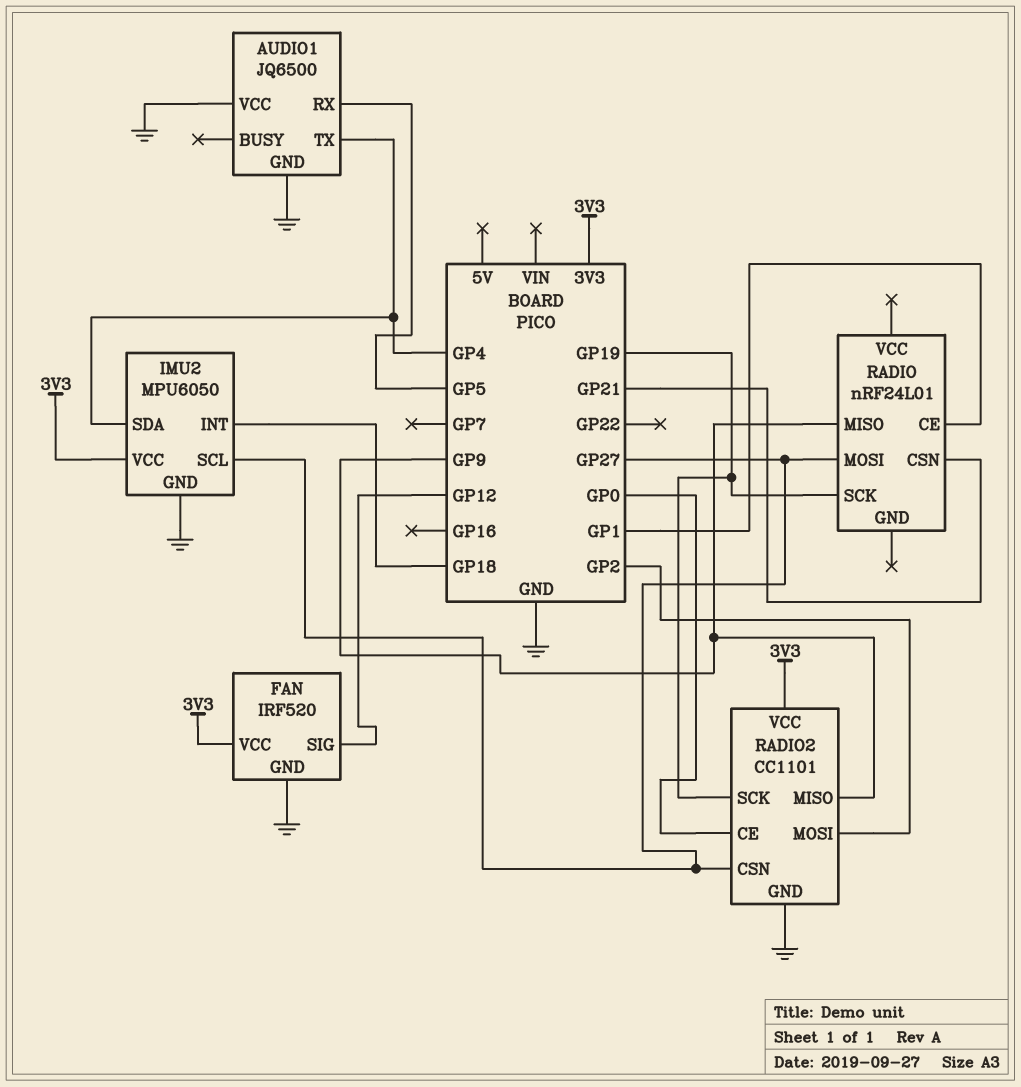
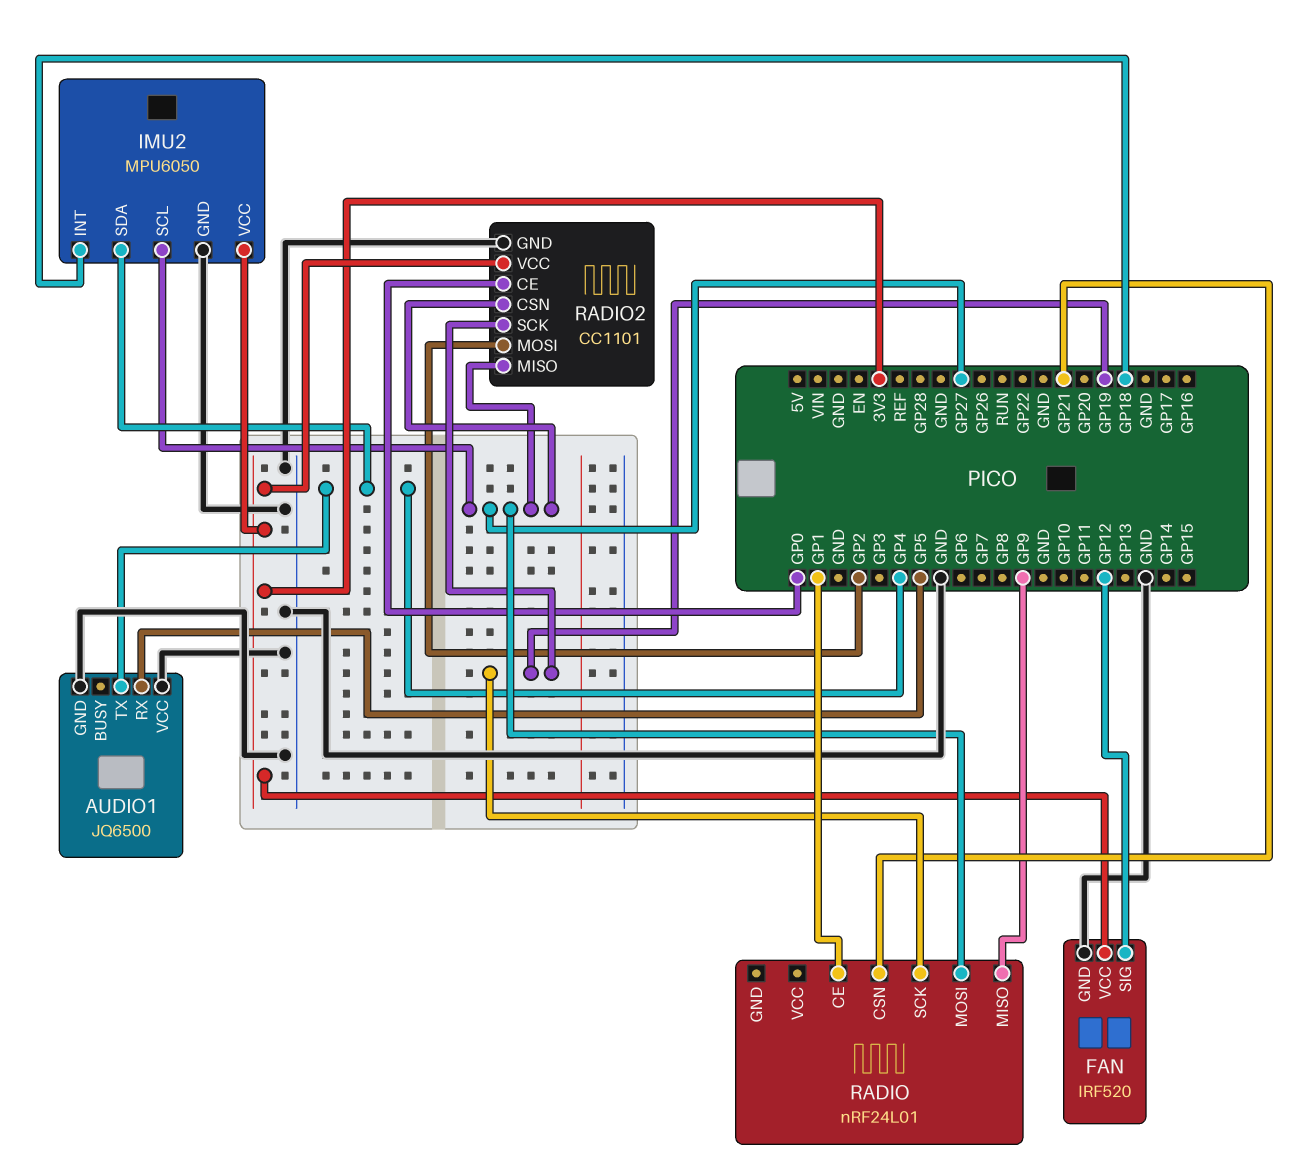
RADIO2 pin MISO: GP9 -> GP27

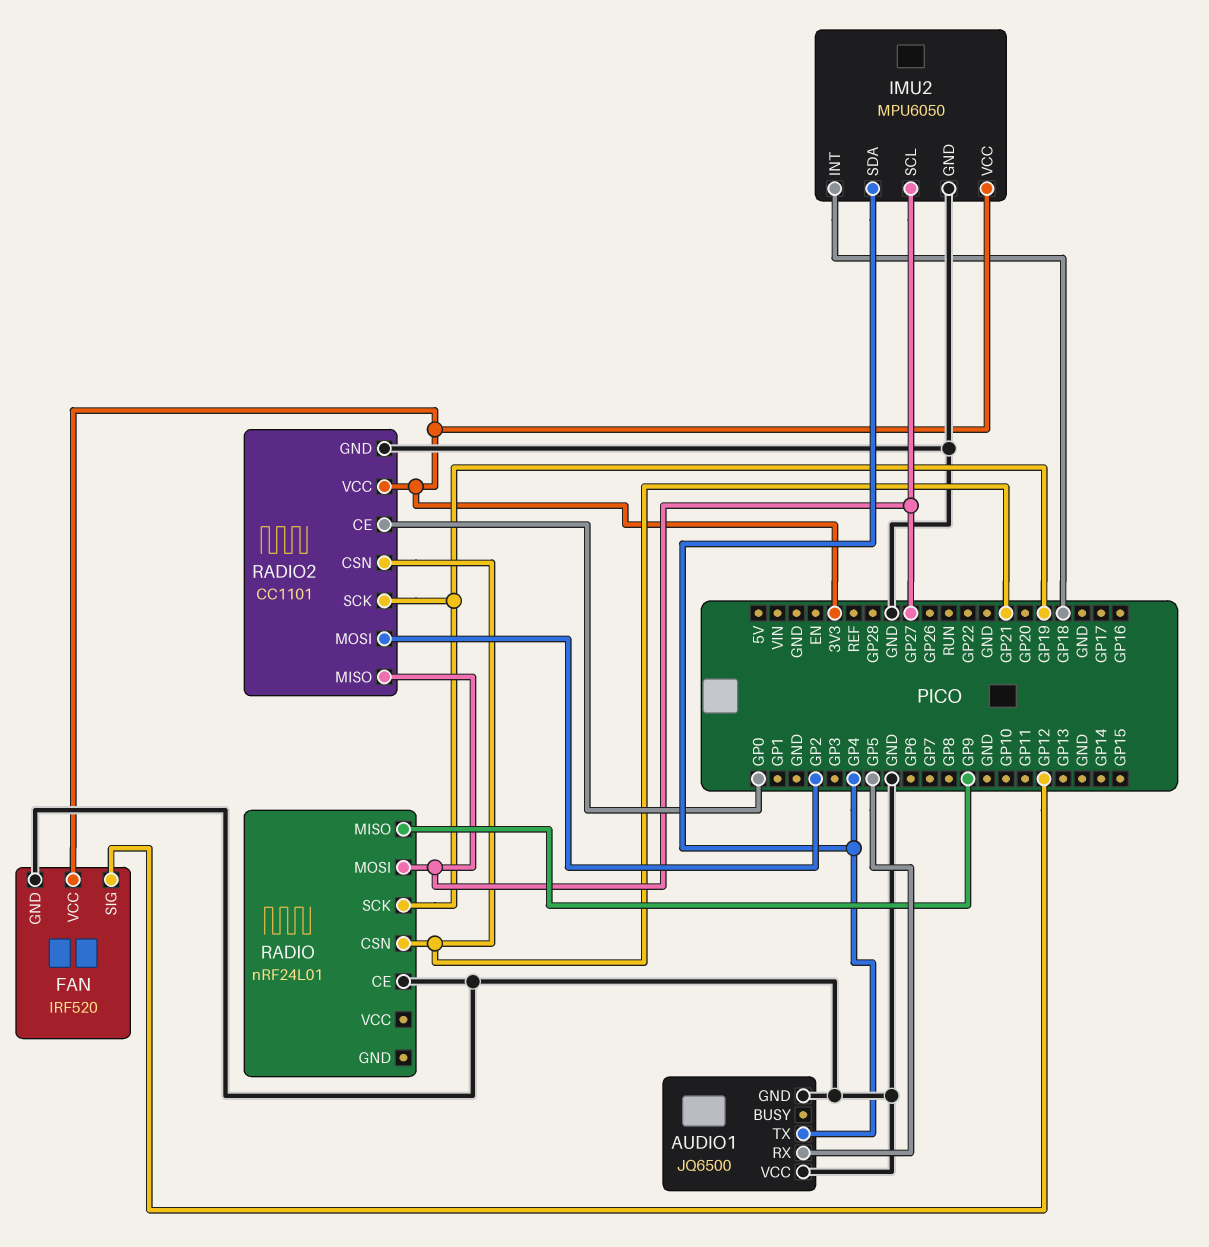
RADIO pin CE: GP1 -> GND
RADIO2 pin CSN: GP27 -> GP21

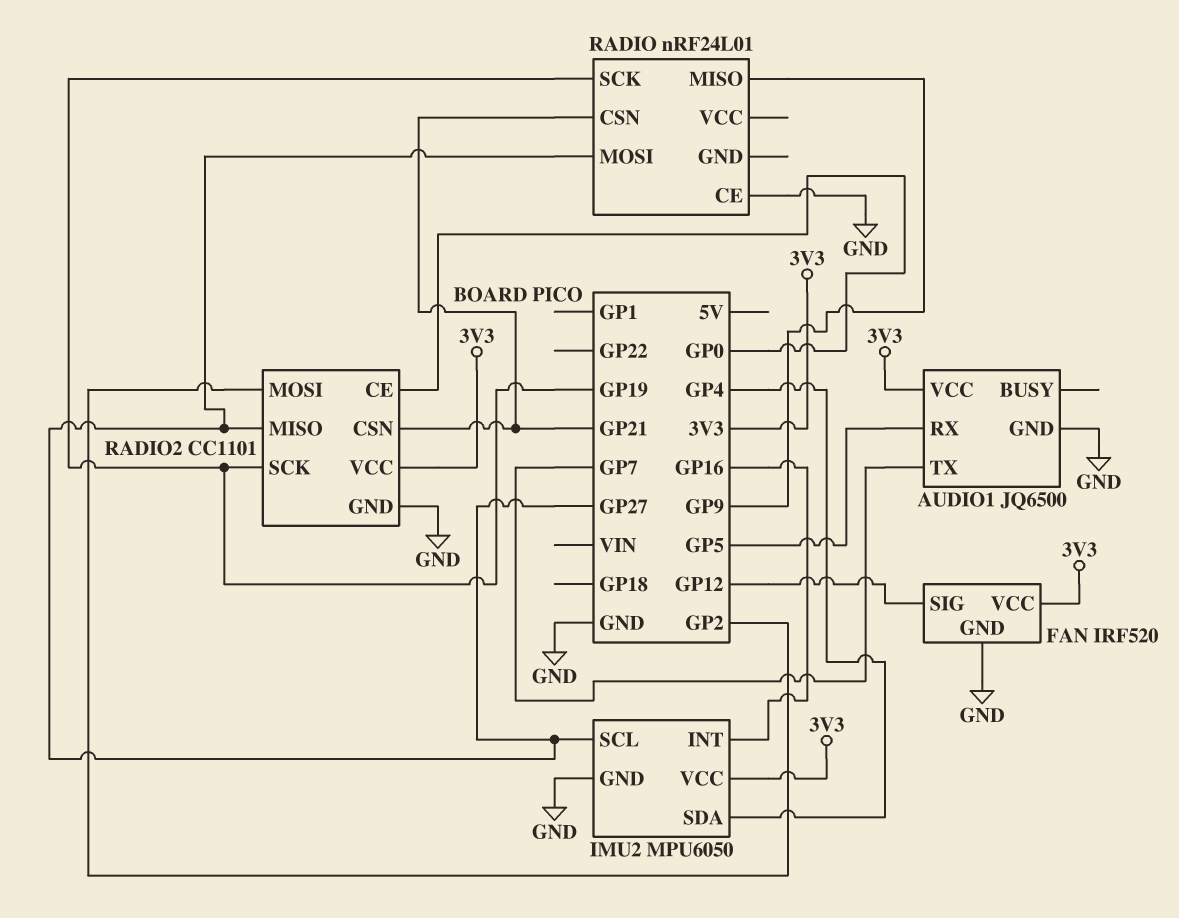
AUDIO1 pin TX: GP4 -> GP7
AUDIO1 pin VCC: GND -> 3V3
IMU2 pin INT: GP18 -> GP16

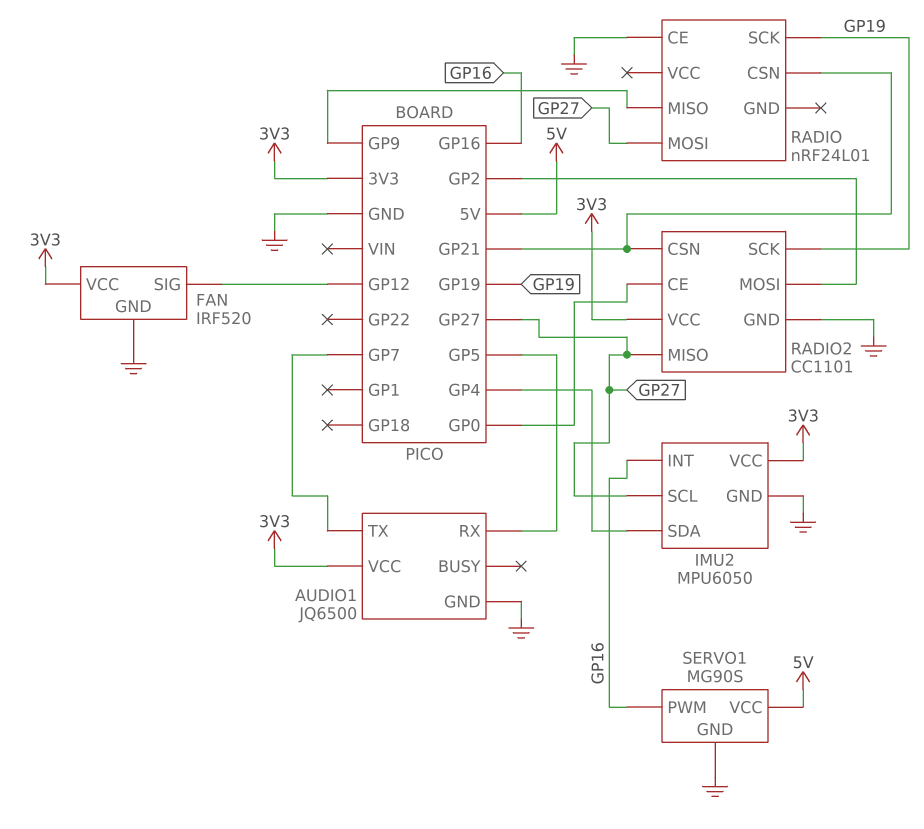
SERVO1: none -> MG90S
SERVO1 pin GND: none -> GND
SERVO1 pin PWM: none -> GP16
SERVO1 pin VCC: none -> 5V

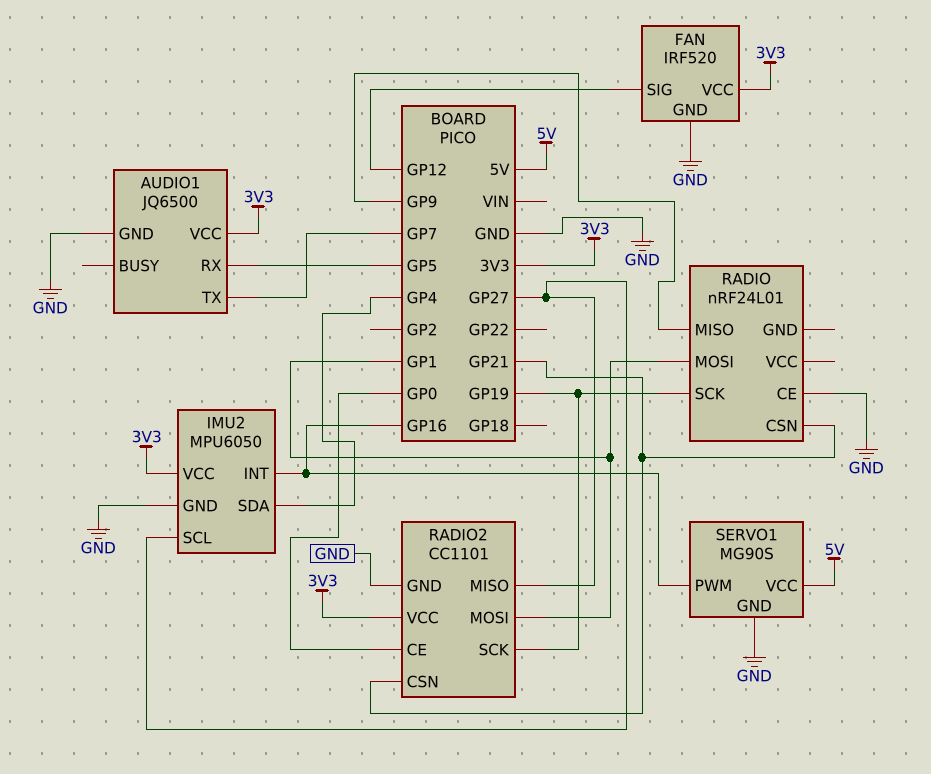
RADIO pin MOSI: GP27 -> GP1
RADIO2 pin MOSI: GP2 -> GP1

